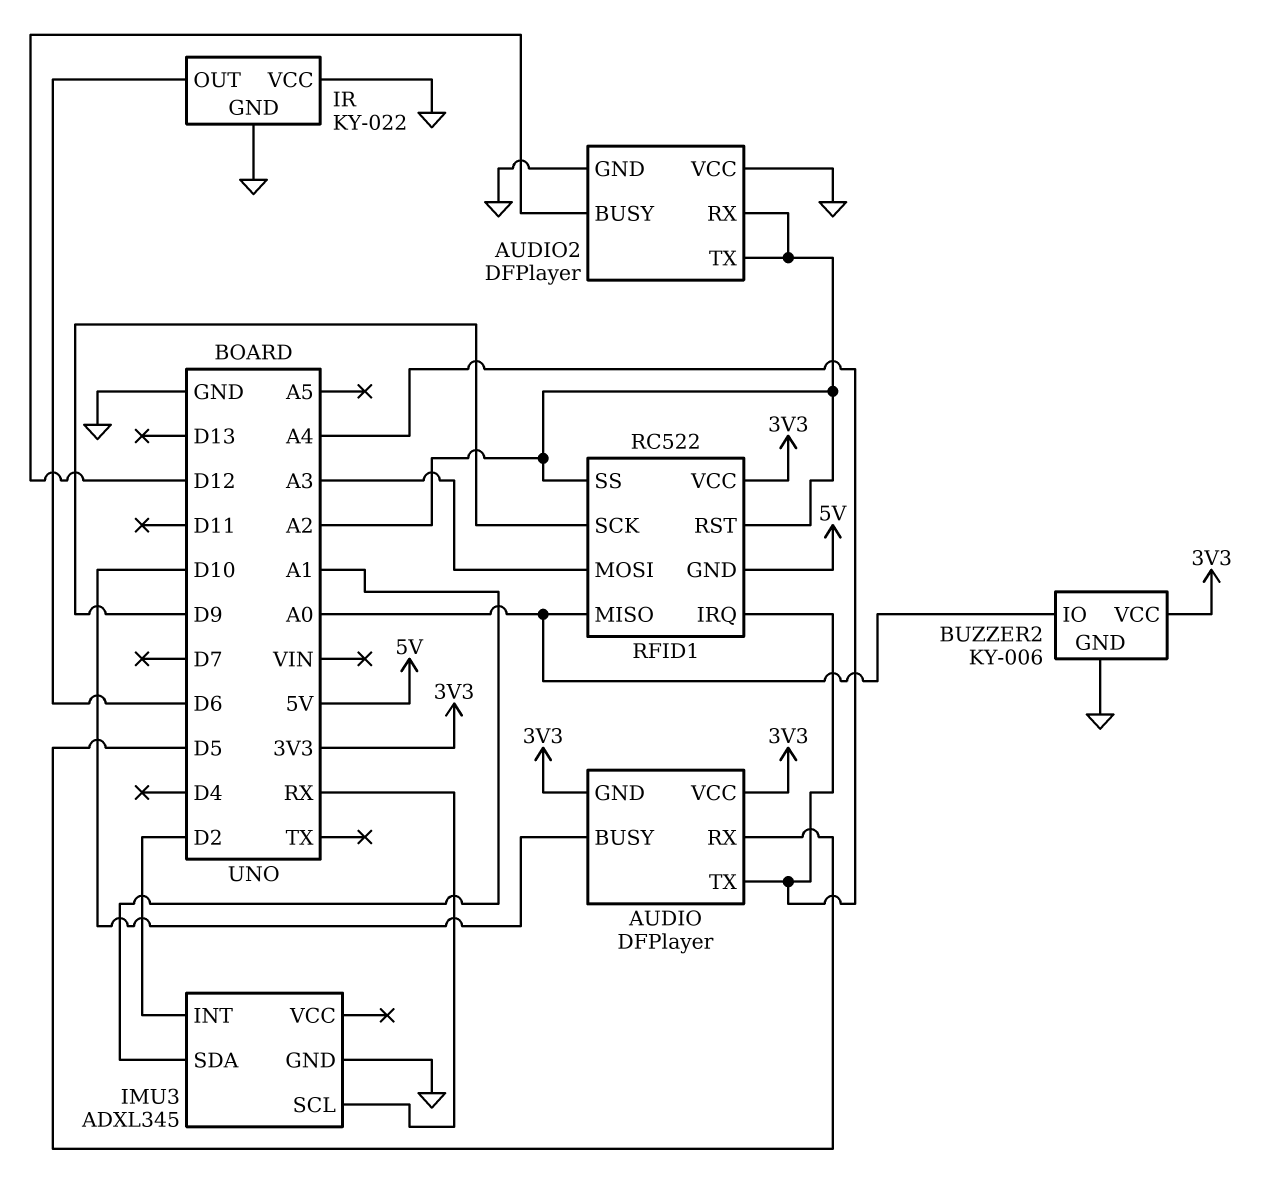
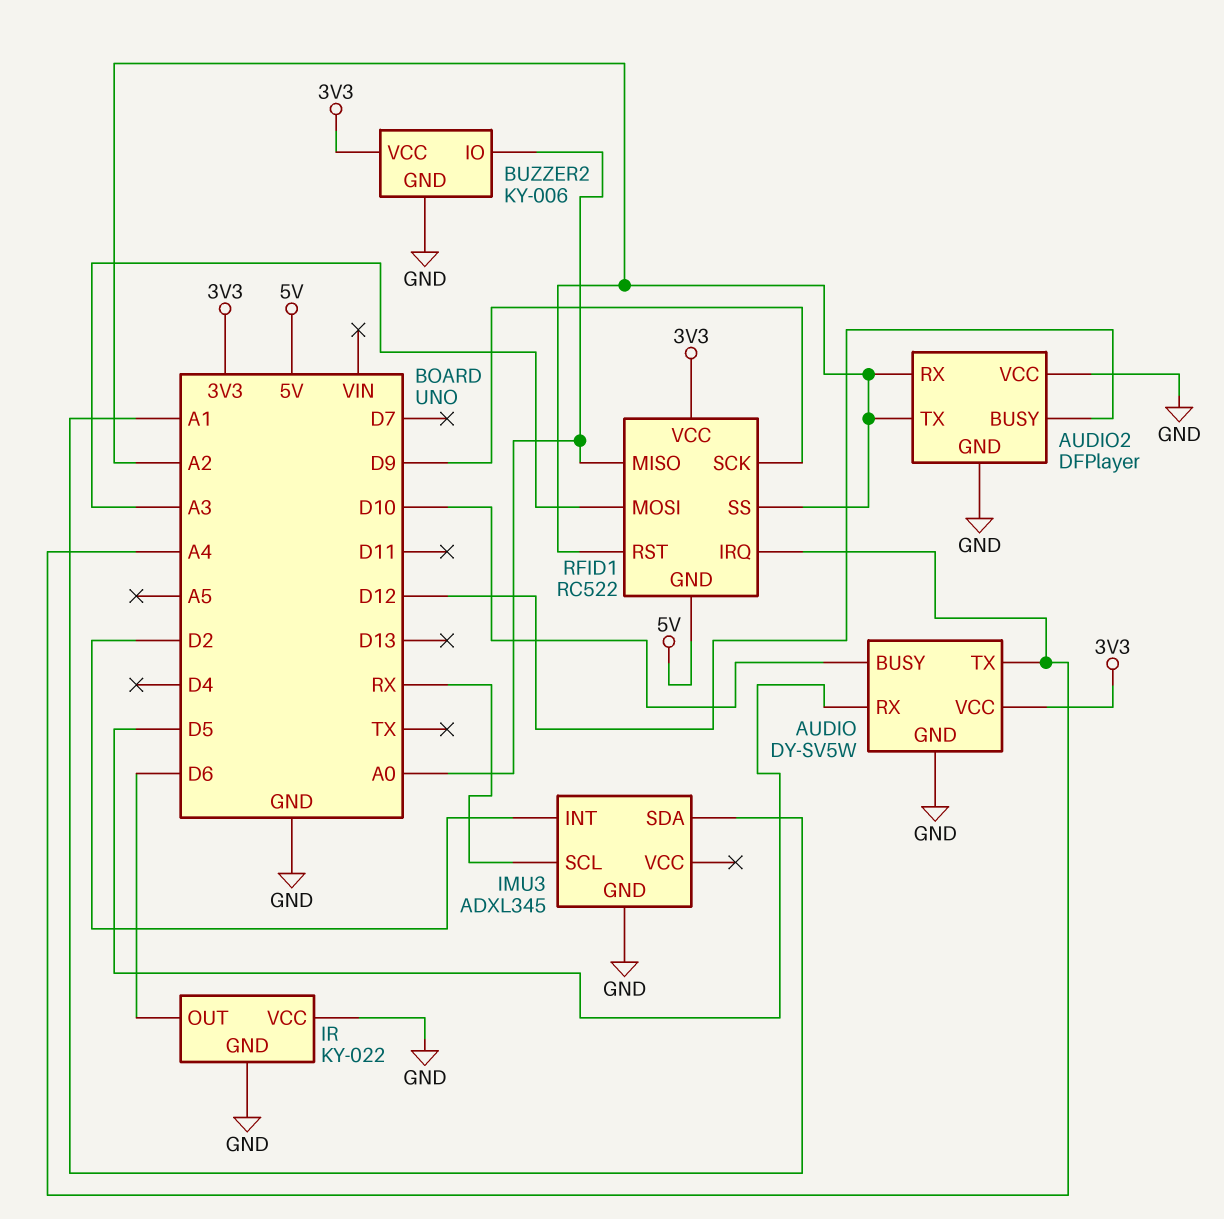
AUDIO: DFPlayer -> DY-SV5W
AUDIO pin GND: 3V3 -> GND

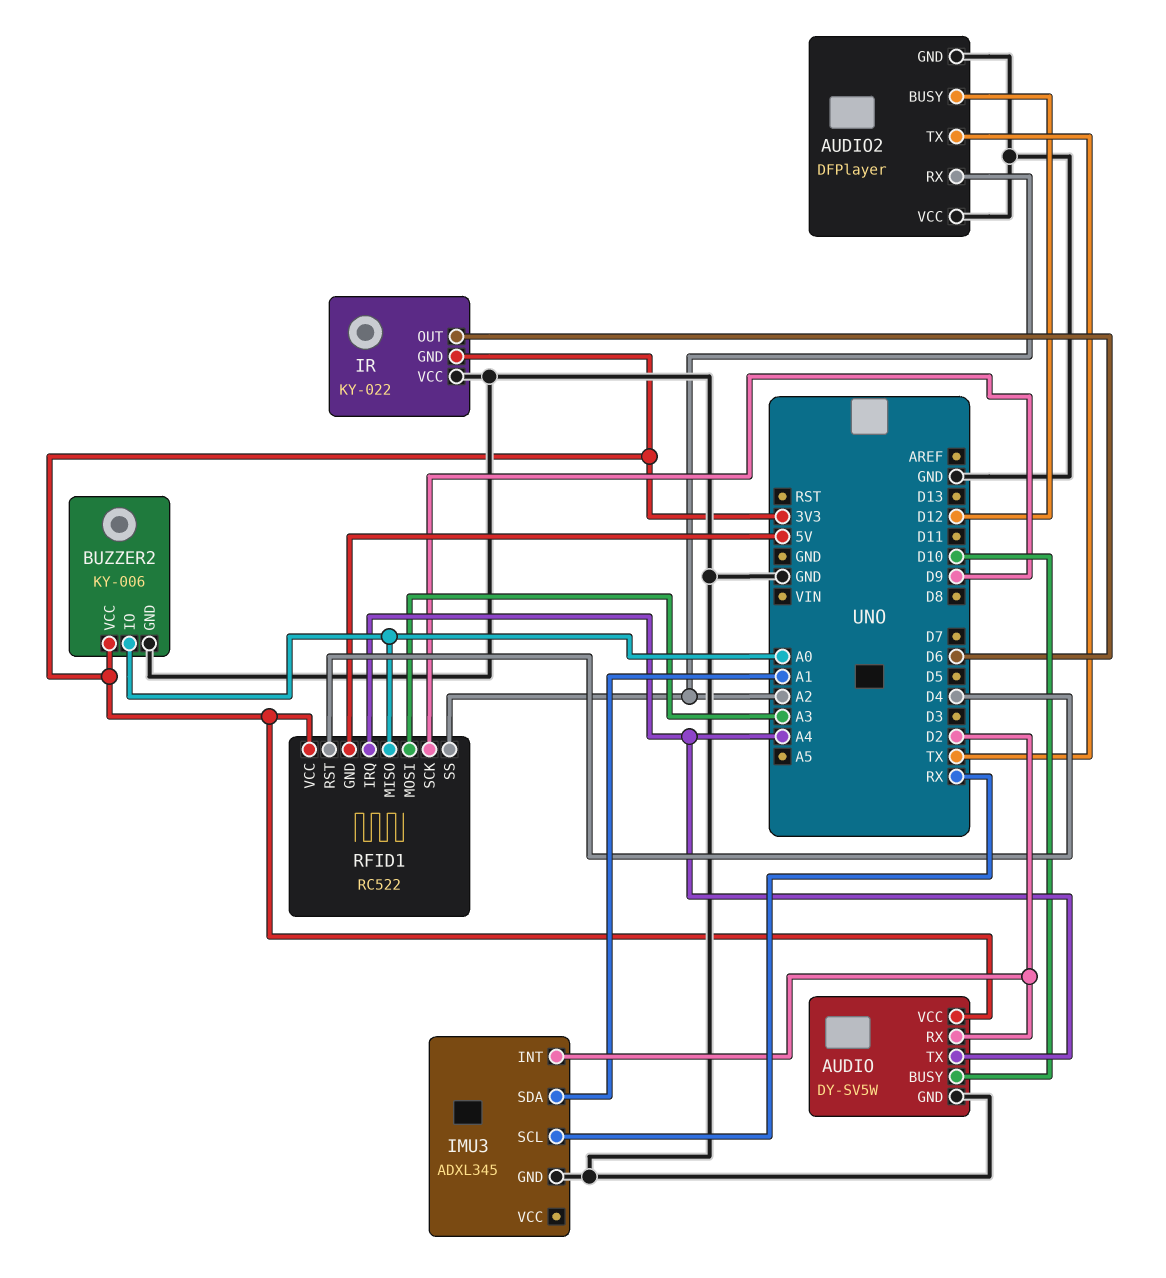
AUDIO pin RX: D5 -> D2
AUDIO2 pin TX: A2 -> TX
IR pin GND: GND -> 3V3
RFID1 pin RST: A2 -> D4

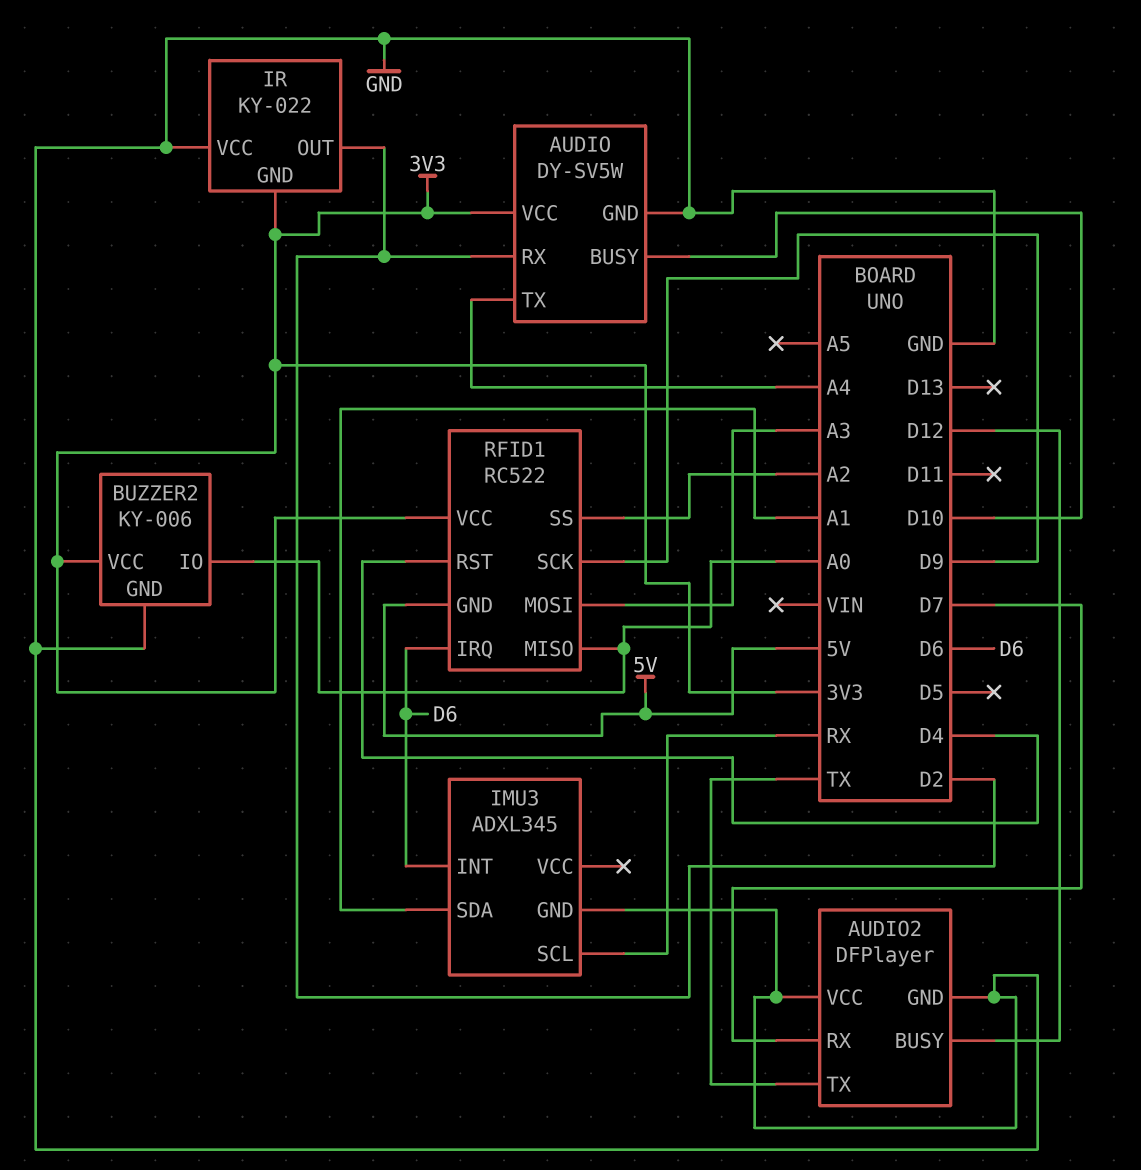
AUDIO2 pin RX: A2 -> D7
IMU3 pin INT: D2 -> D6
IR pin OUT: D6 -> D2
RFID1 pin IRQ: A4 -> D6

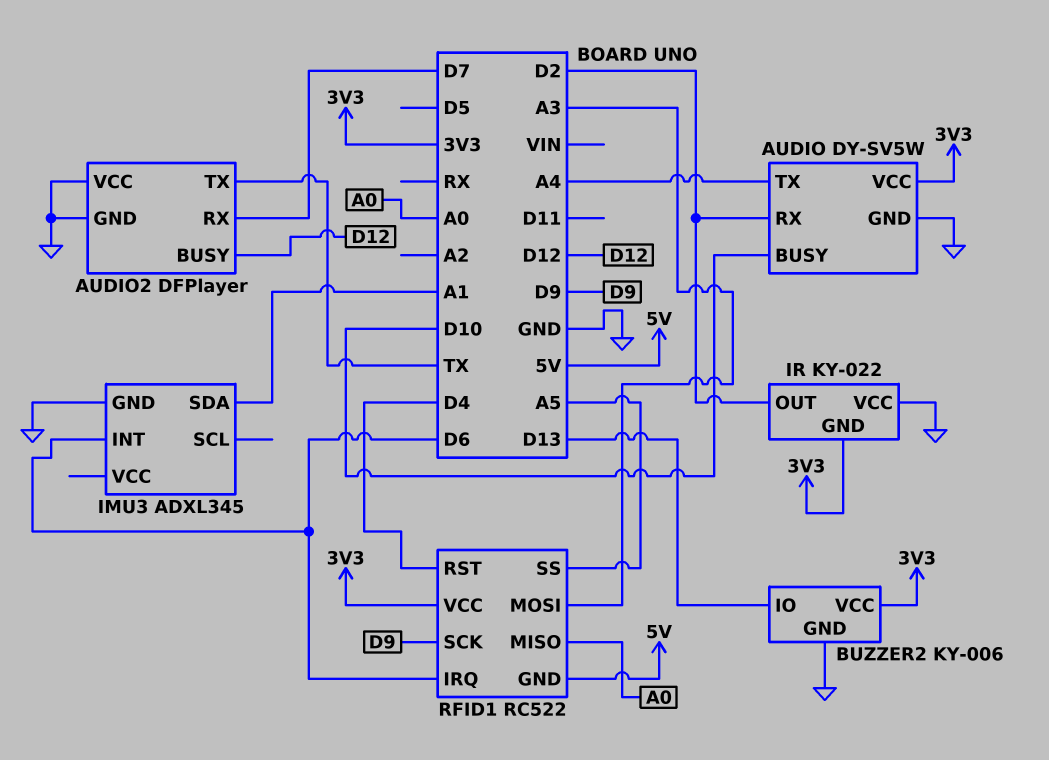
BUZZER2 pin IO: A0 -> D13
IMU3 pin SCL: RX -> none
RFID1 pin SS: A2 -> A5

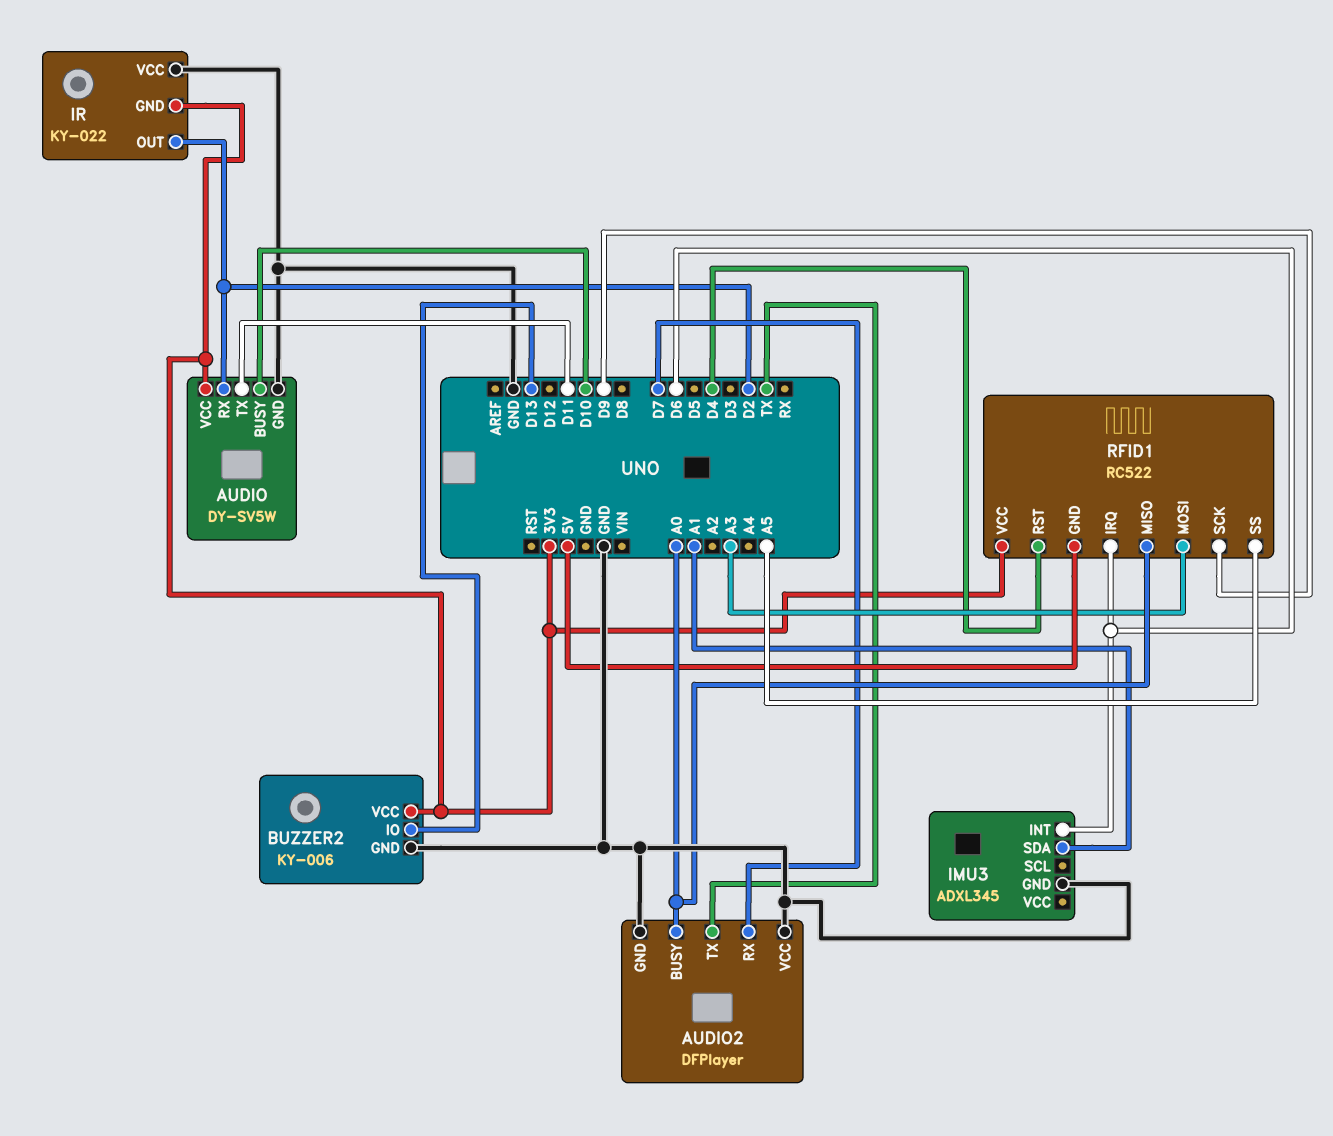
AUDIO pin TX: A4 -> D11
AUDIO2 pin BUSY: D12 -> A0

